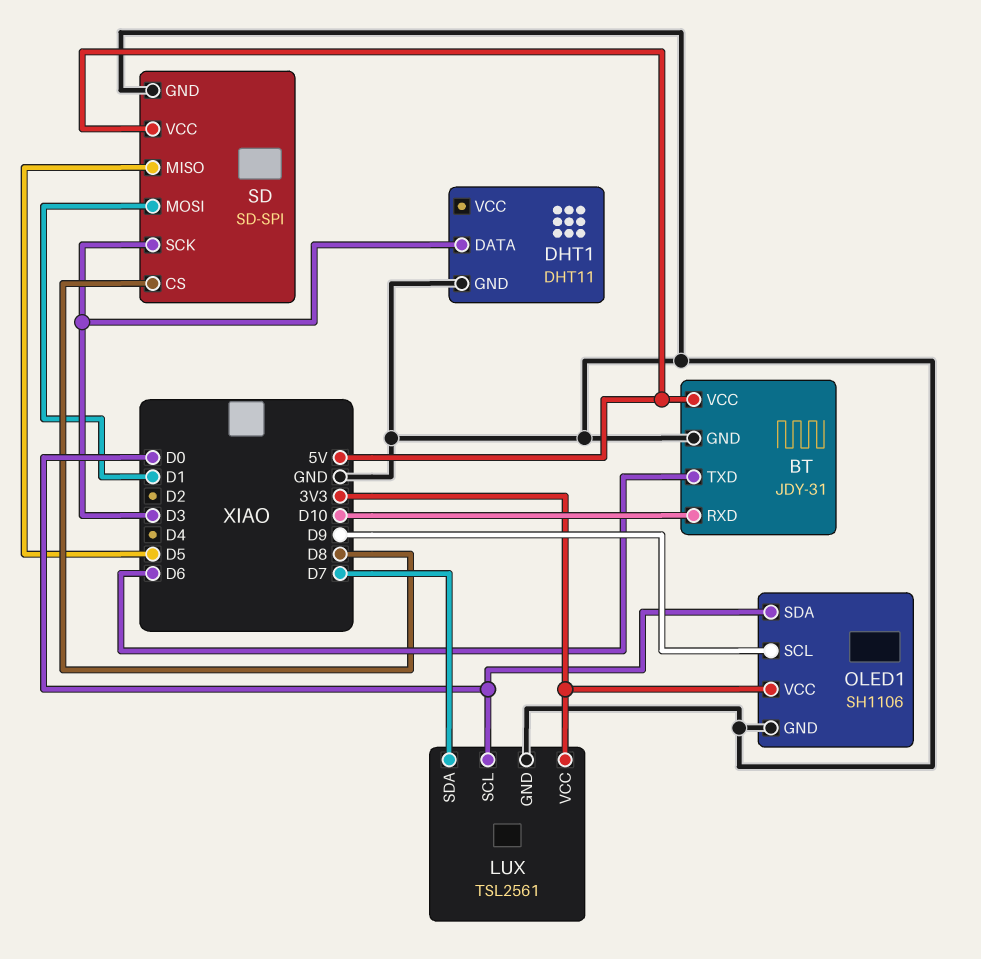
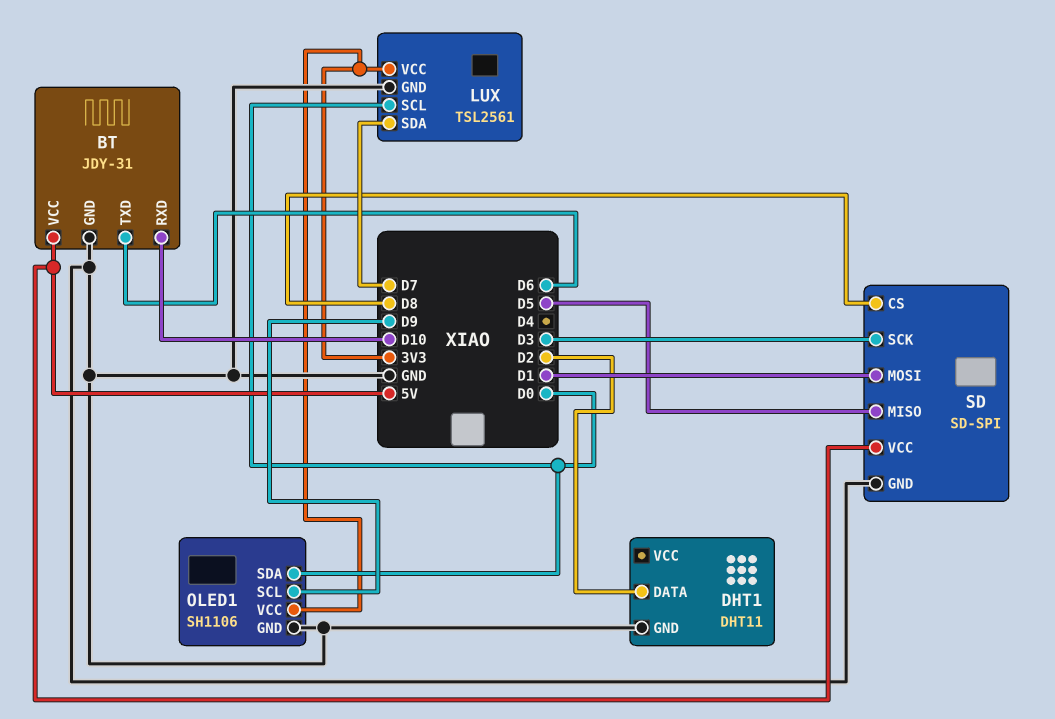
DHT1 pin DATA: D3 -> D2

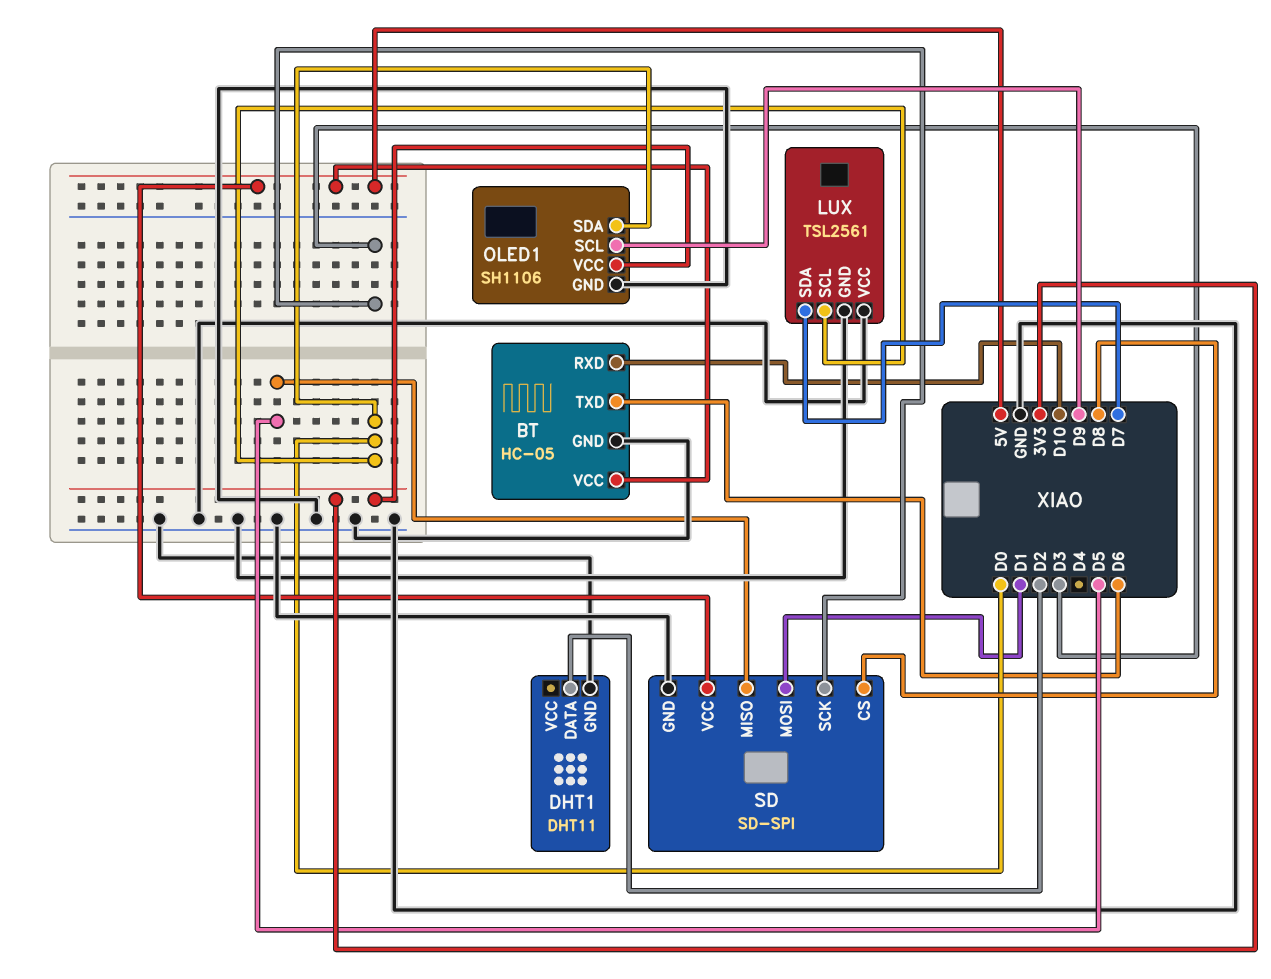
BT: JDY-31 -> HC-05
LUX pin VCC: 3V3 -> GND

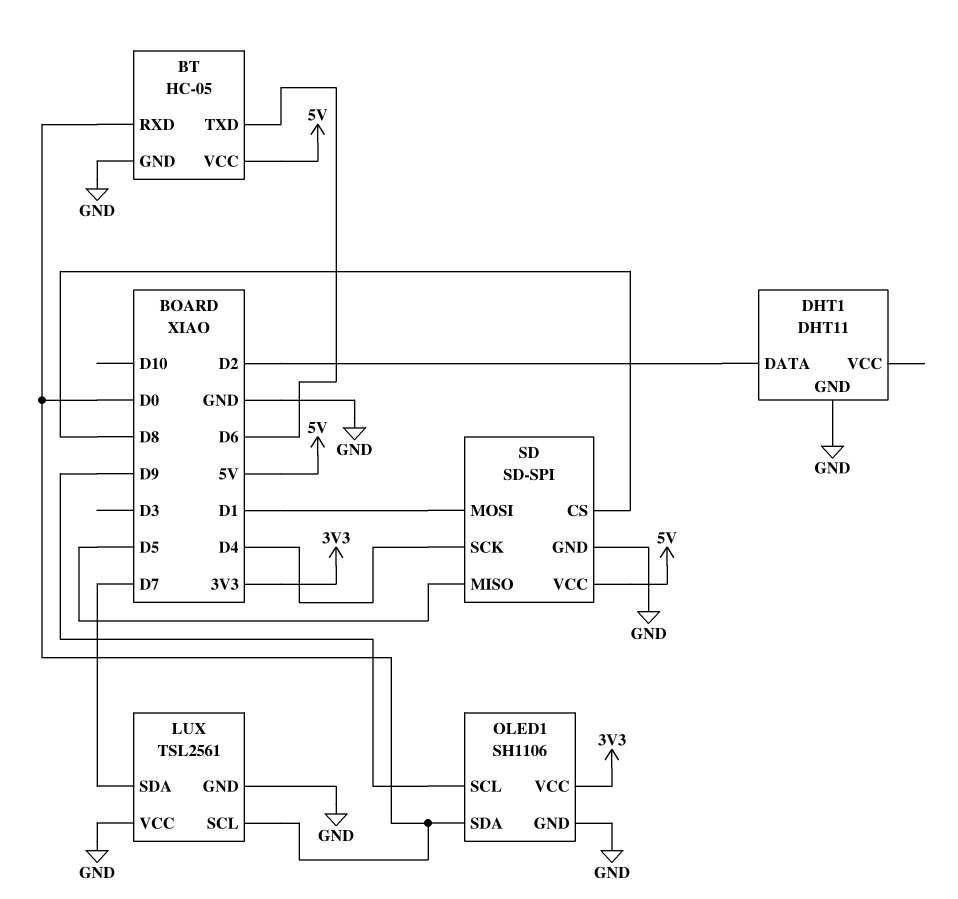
BT pin RXD: D10 -> D0
SD pin SCK: D3 -> D4

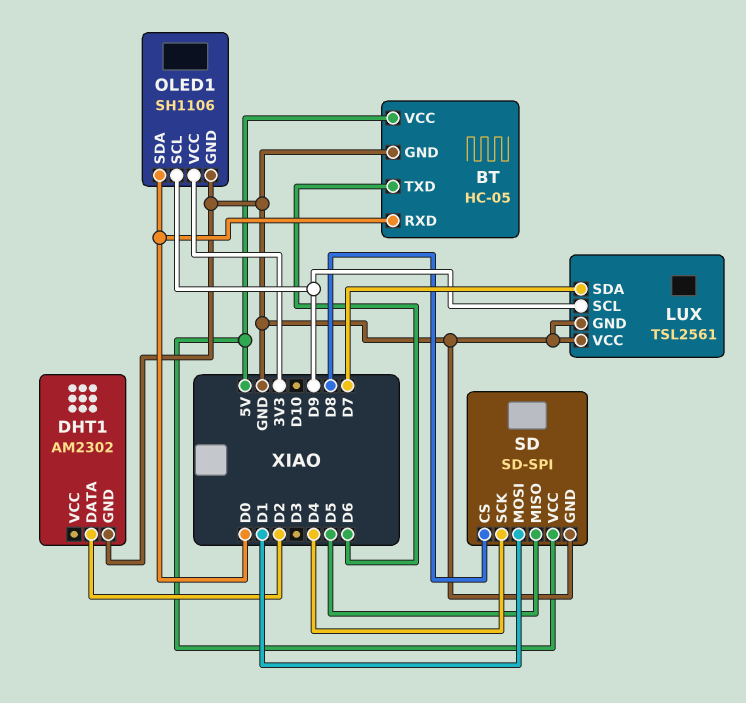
DHT1: DHT11 -> AM2302
LUX pin SCL: D0 -> D9

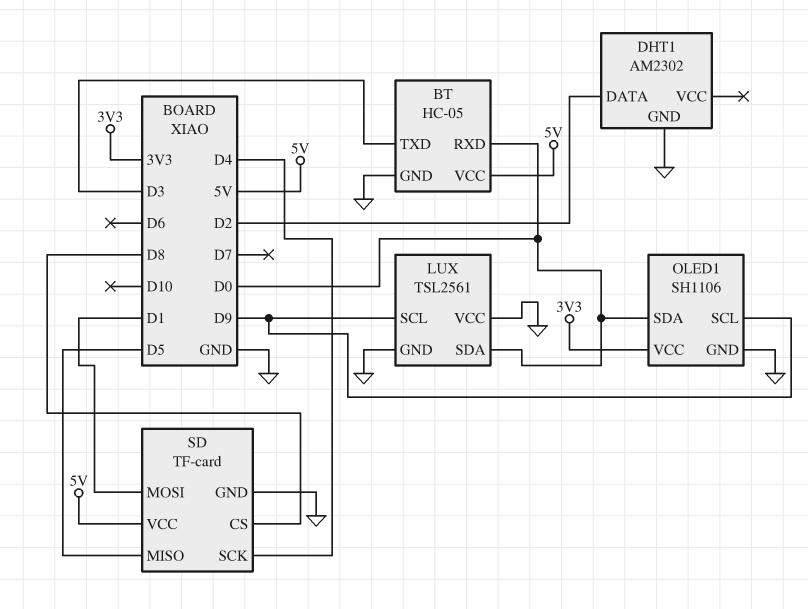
BT pin TXD: D6 -> D3
LUX pin SDA: D7 -> D0
SD: SD-SPI -> TF-card

